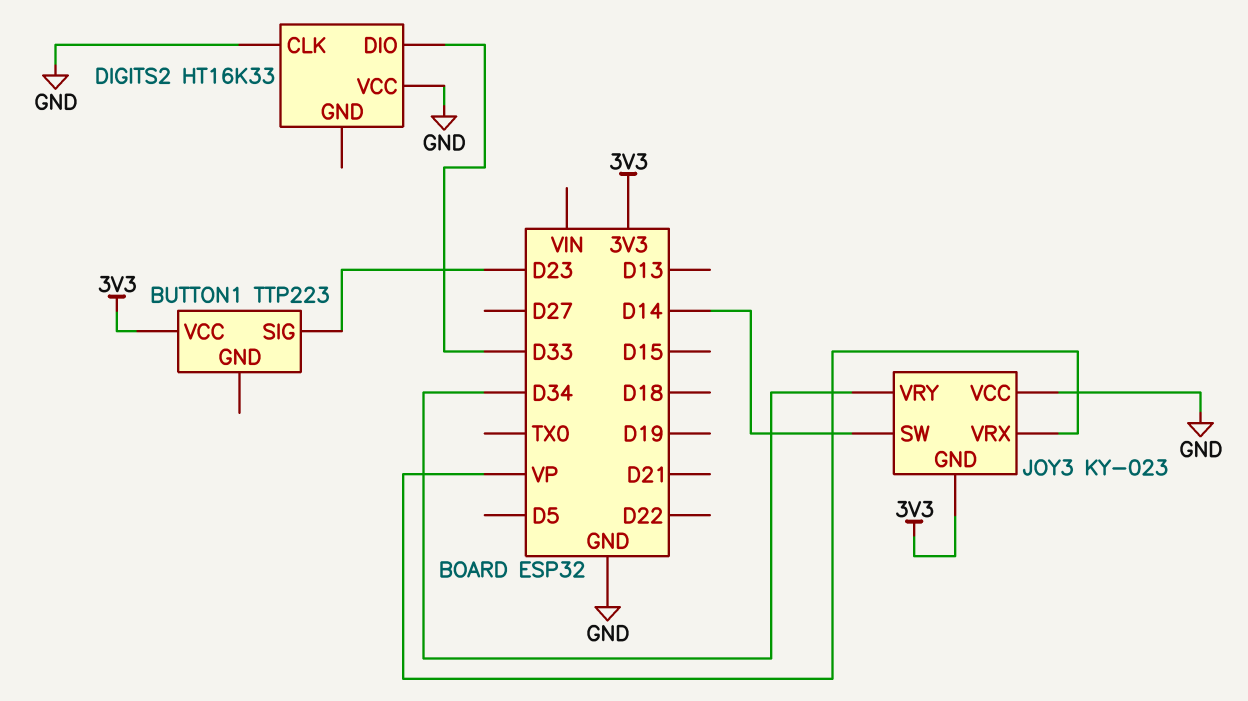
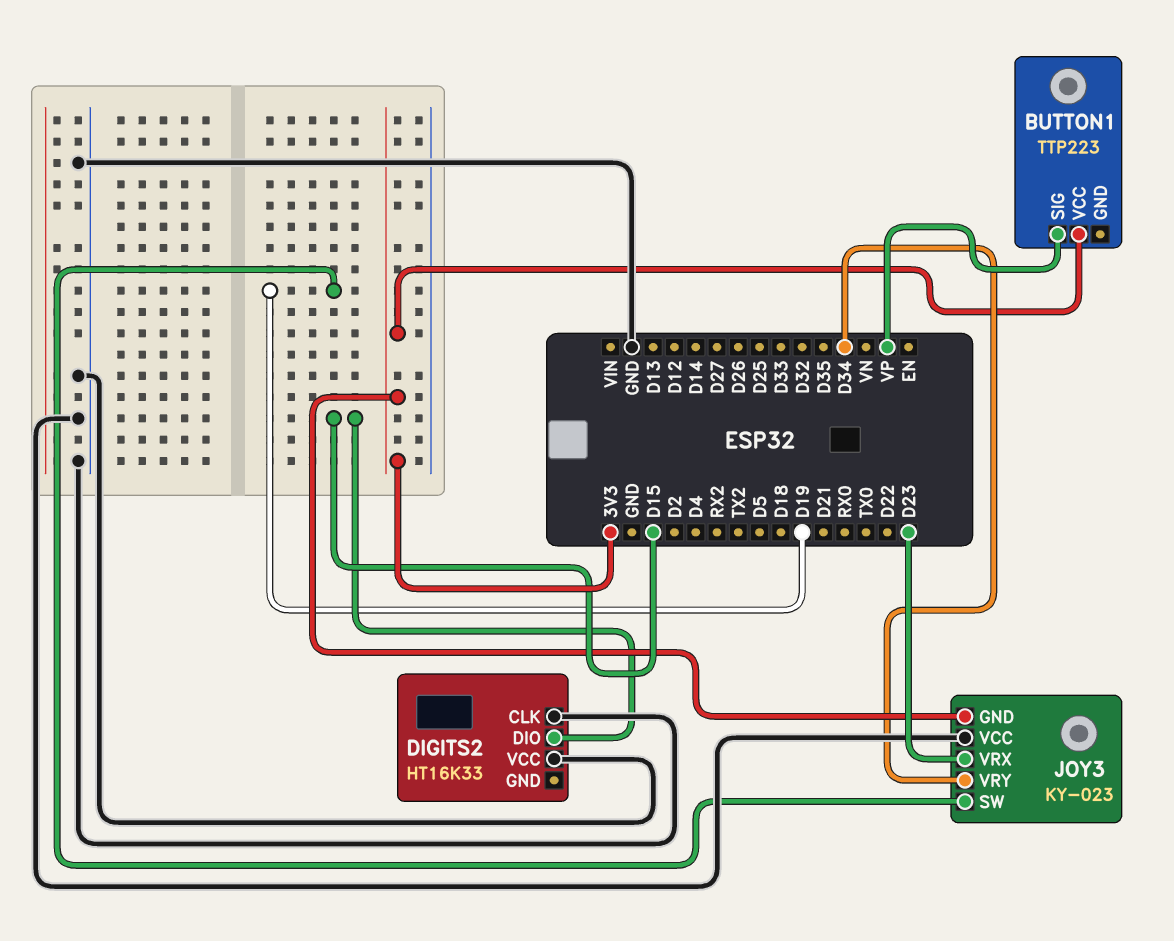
BUTTON1 pin SIG: D23 -> VP
DIGITS2 pin DIO: D33 -> D15
JOY3 pin SW: D14 -> D19
JOY3 pin VRX: VP -> D23

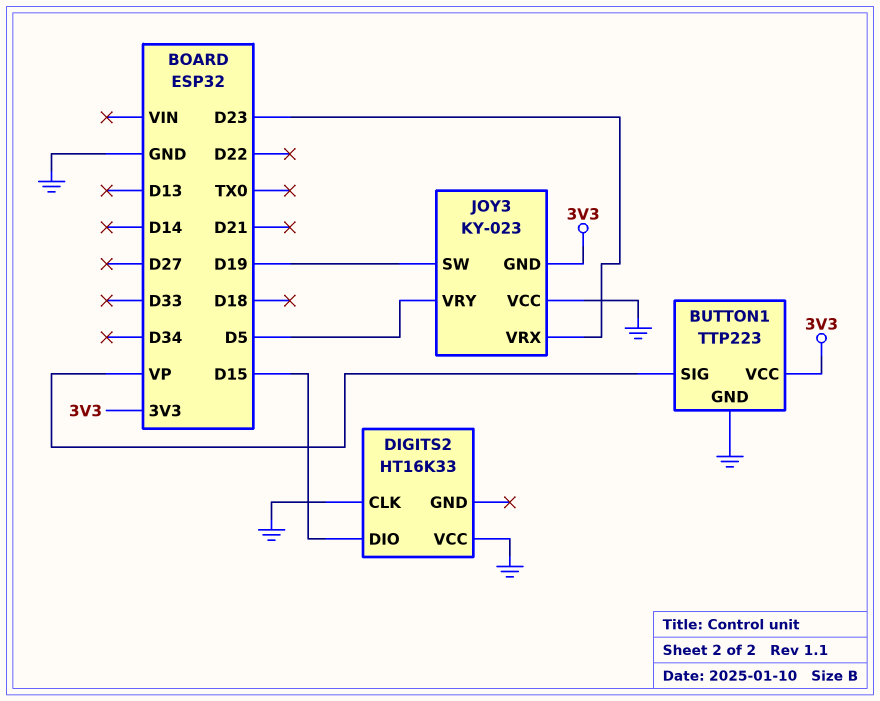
BUTTON1 pin GND: none -> GND
JOY3 pin VRY: D34 -> D5

